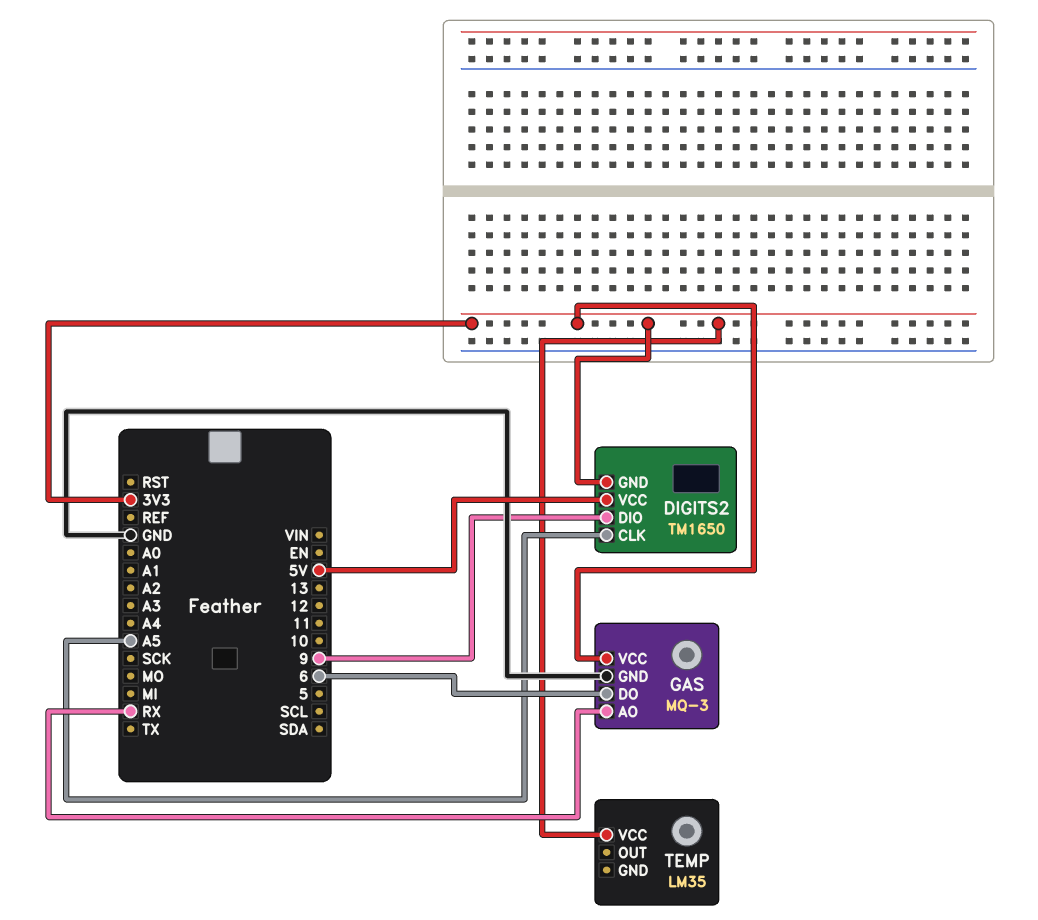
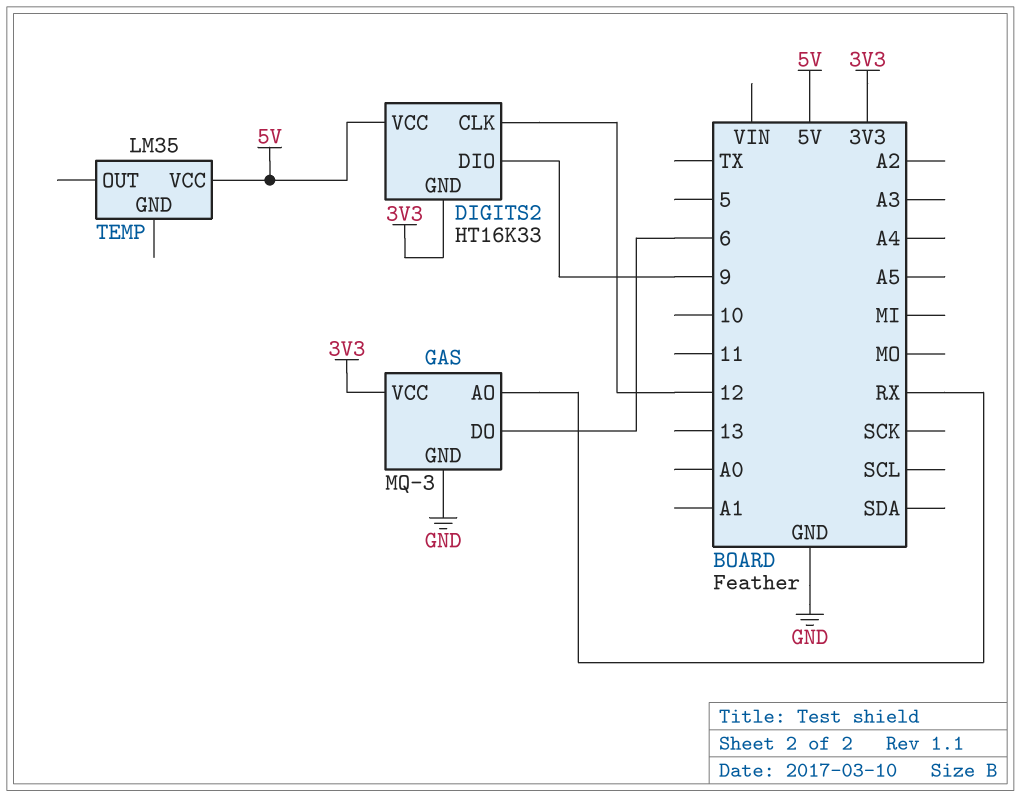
DIGITS2: TM1650 -> HT16K33
DIGITS2 pin CLK: A5 -> 12
TEMP pin VCC: 3V3 -> 5V

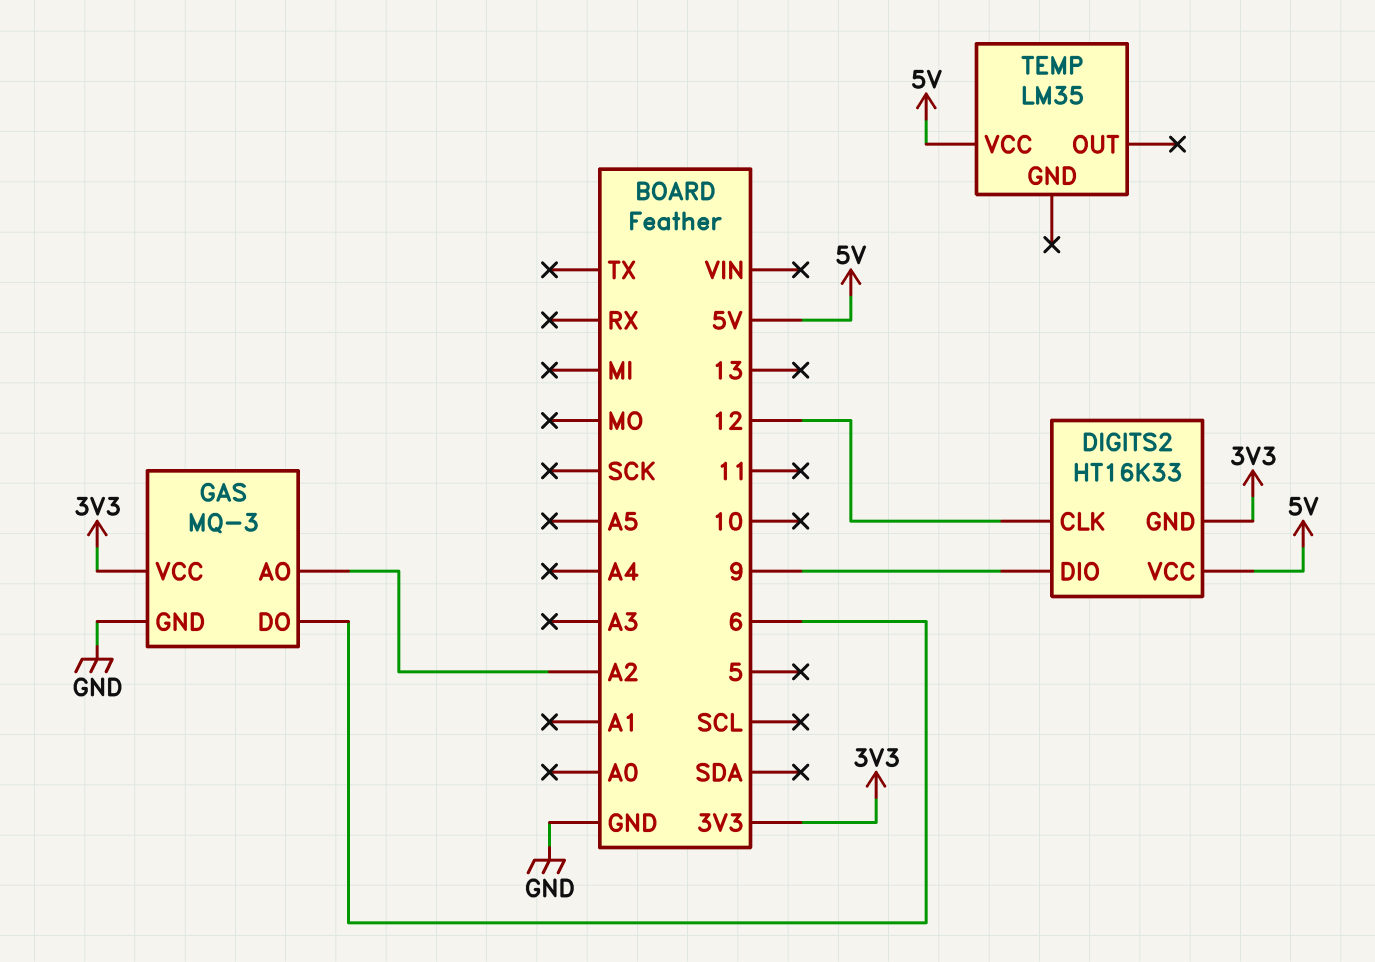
GAS pin AO: RX -> A2

